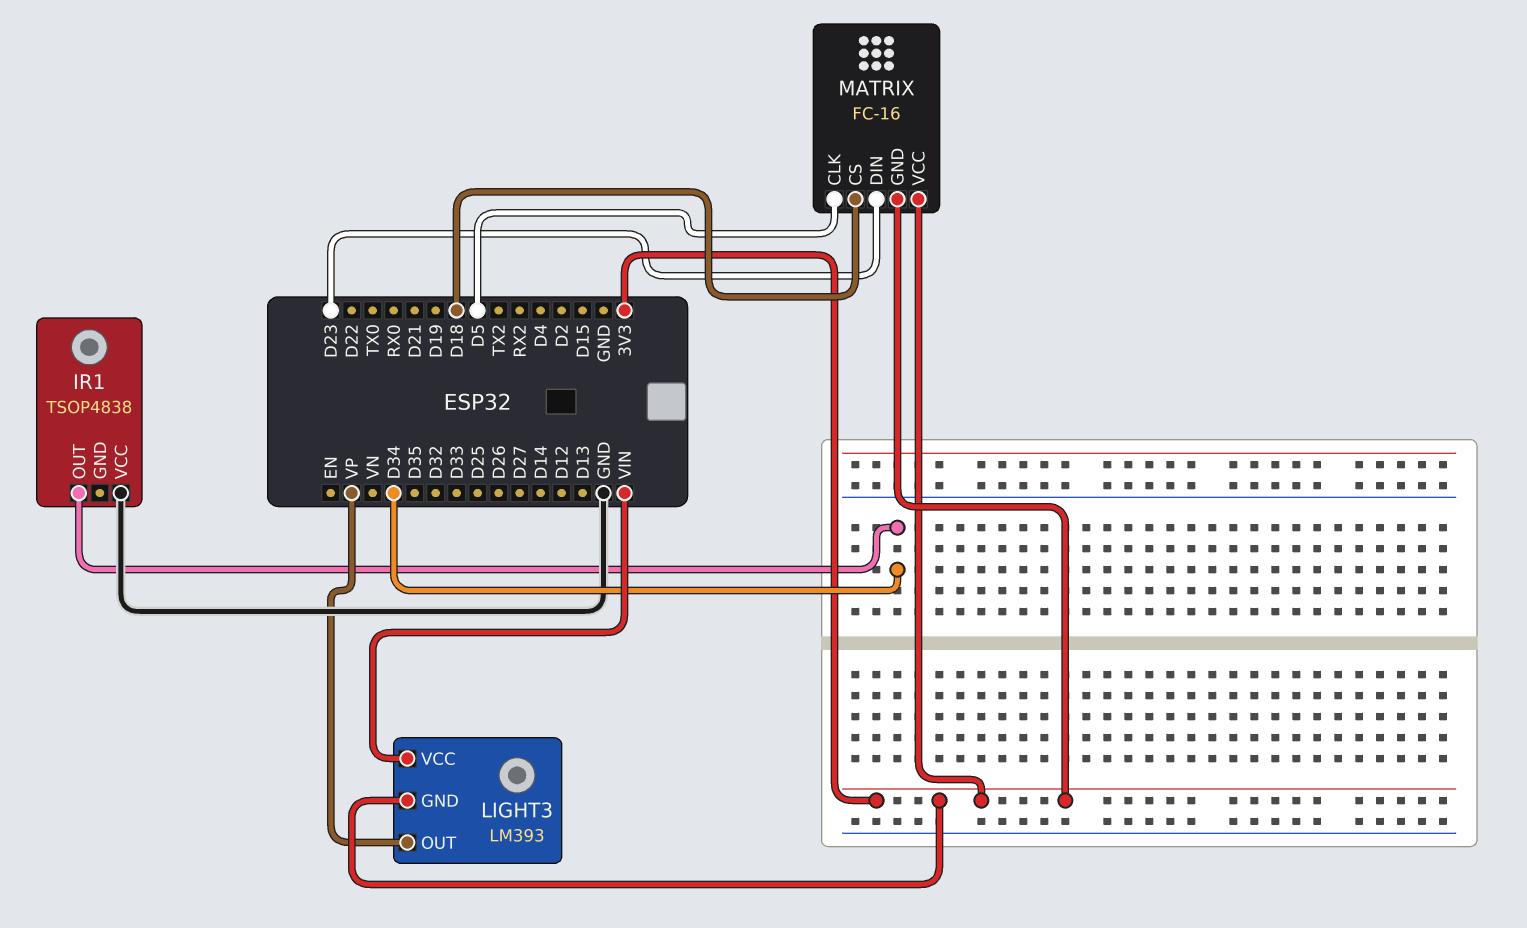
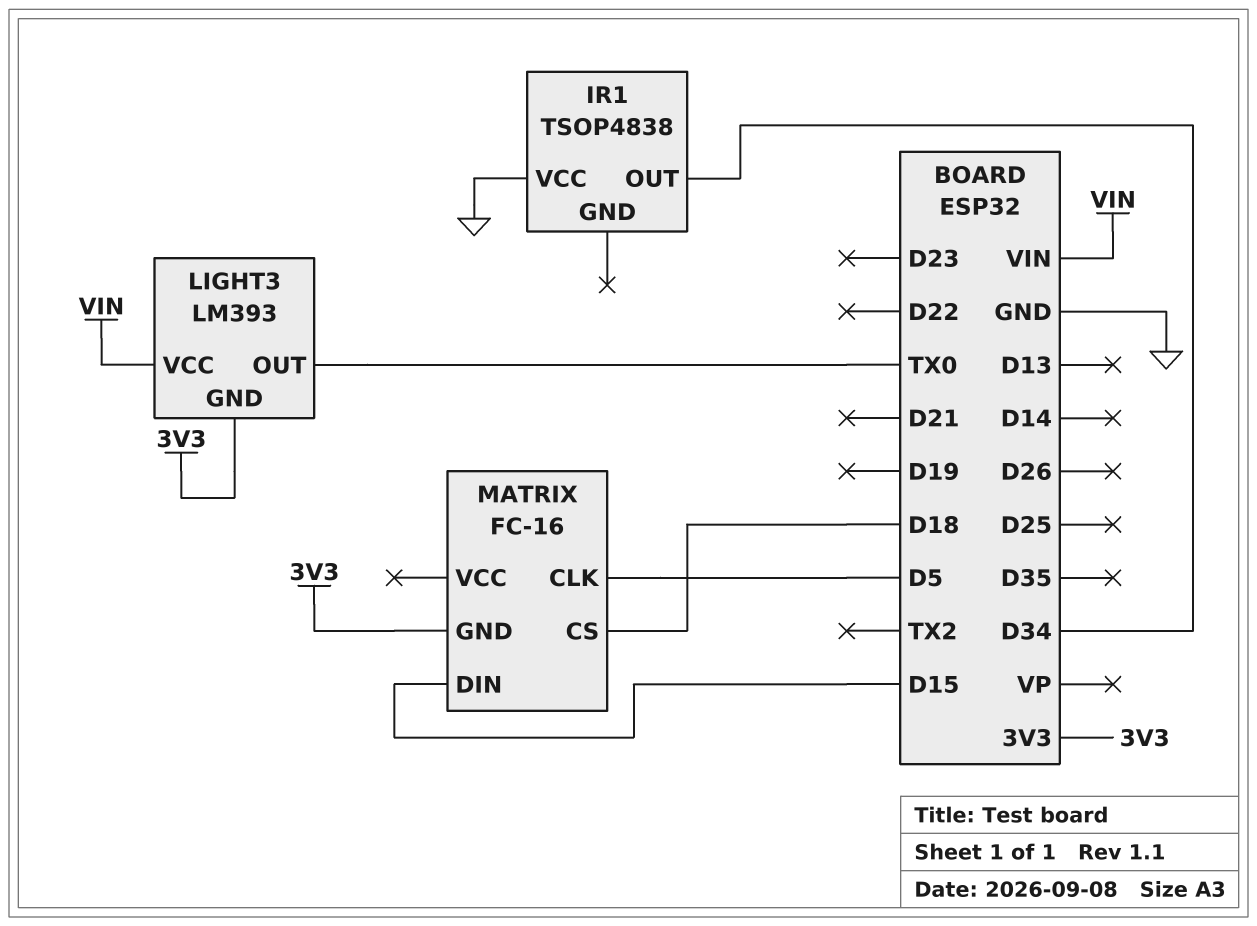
LIGHT3 pin OUT: VP -> TX0
MATRIX pin DIN: D23 -> D15
MATRIX pin VCC: 3V3 -> none

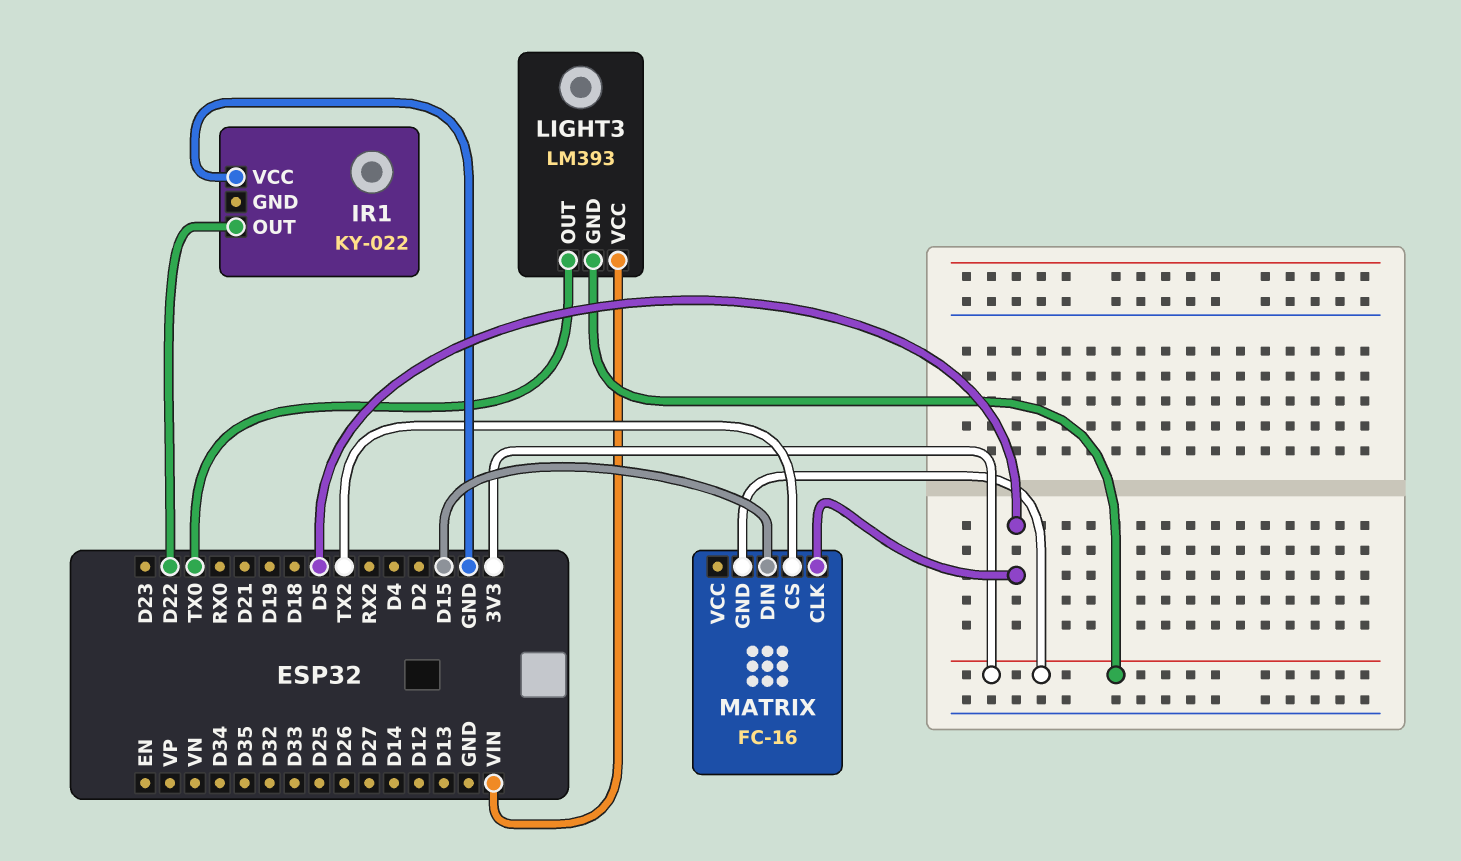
IR1: TSOP4838 -> KY-022
IR1 pin OUT: D34 -> D22
MATRIX pin CS: D18 -> TX2

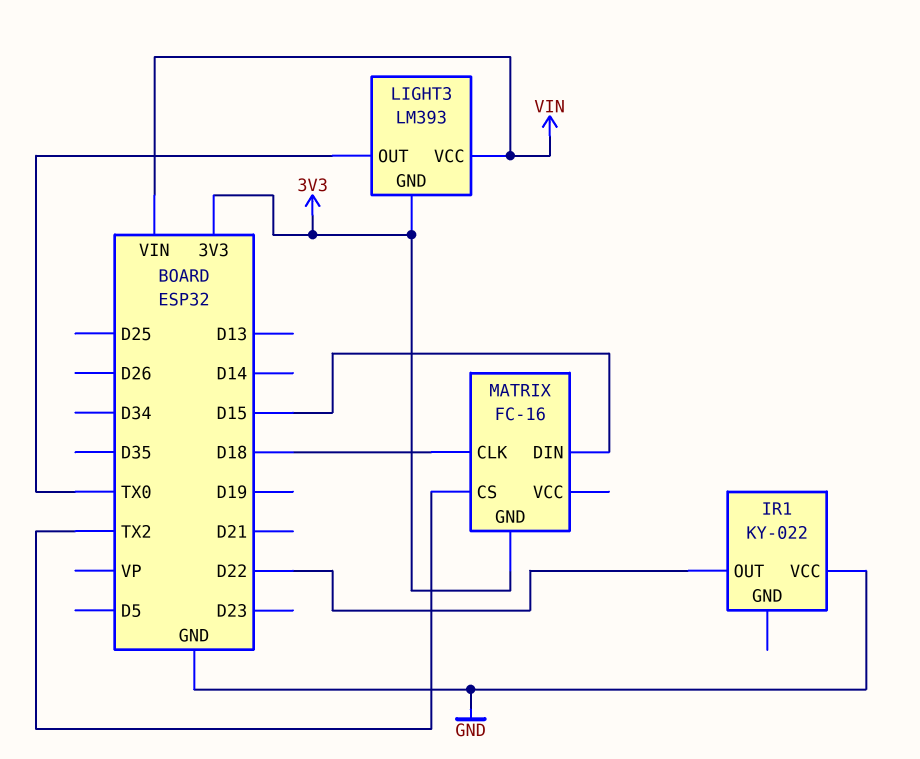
MATRIX pin CLK: D5 -> D18

